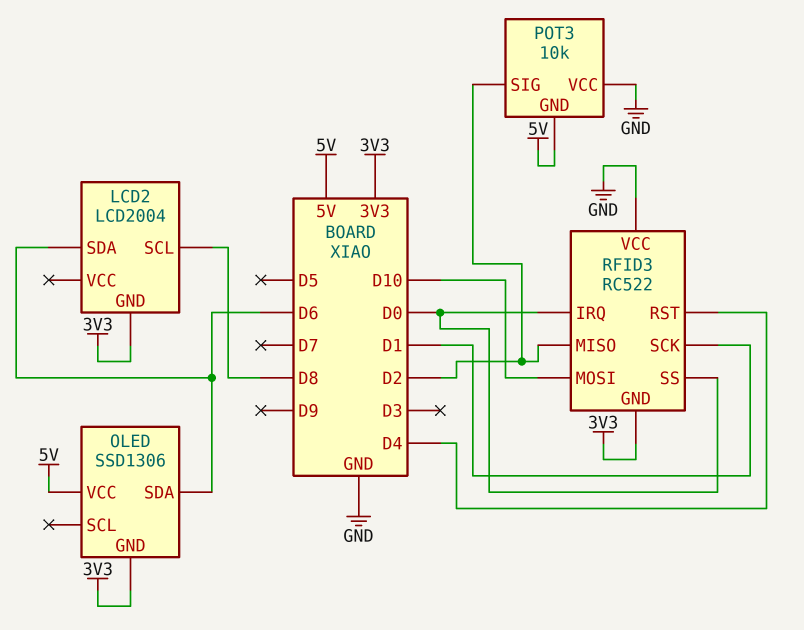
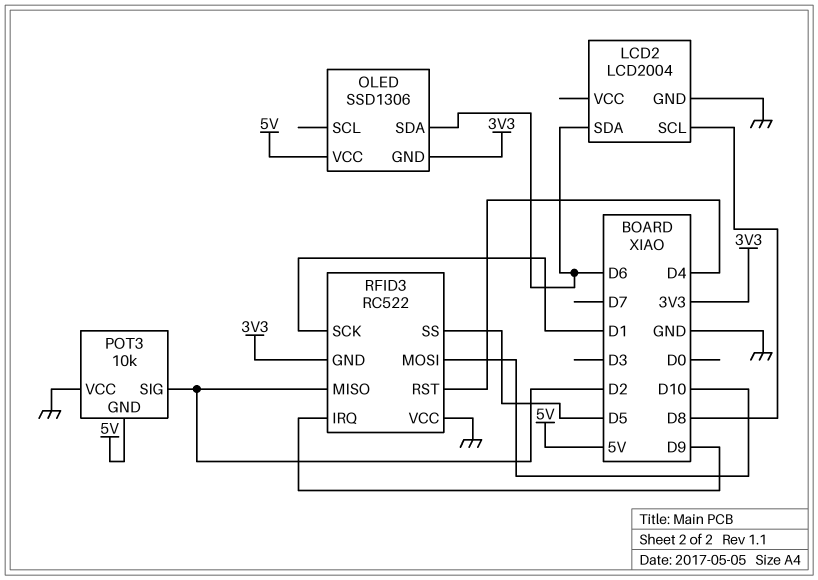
LCD2 pin GND: 3V3 -> GND
RFID3 pin IRQ: D0 -> D9
RFID3 pin SS: D0 -> D5

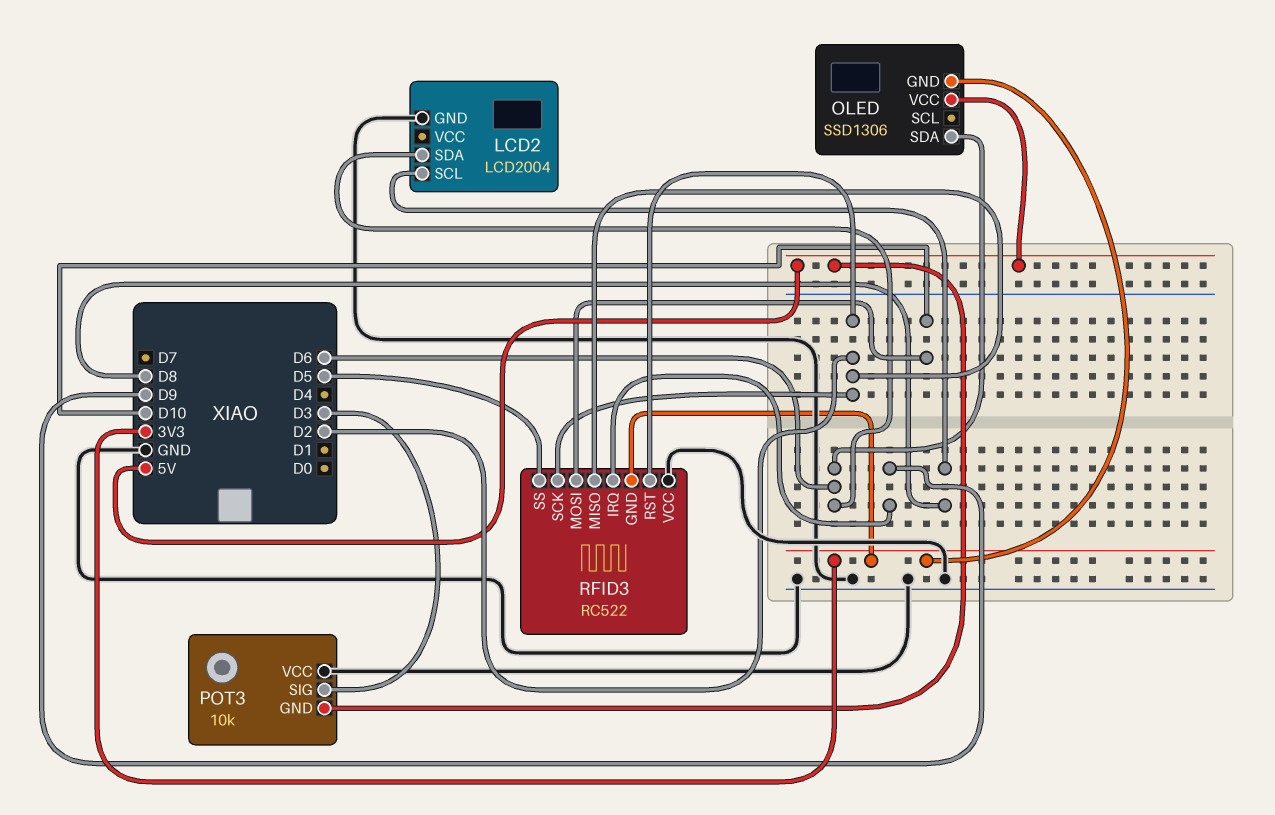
POT3 pin SIG: D2 -> D3
RFID3 pin RST: D4 -> D2
RFID3 pin SCK: D1 -> D2

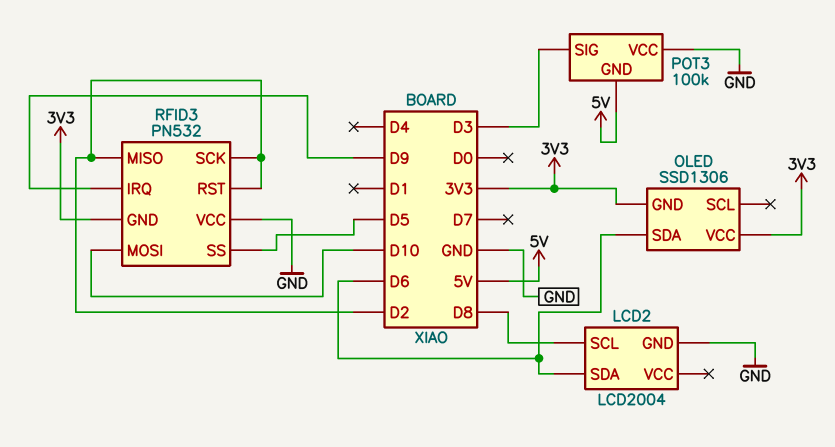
OLED pin VCC: 5V -> 3V3
POT3: 10k -> 100k
RFID3: RC522 -> PN532

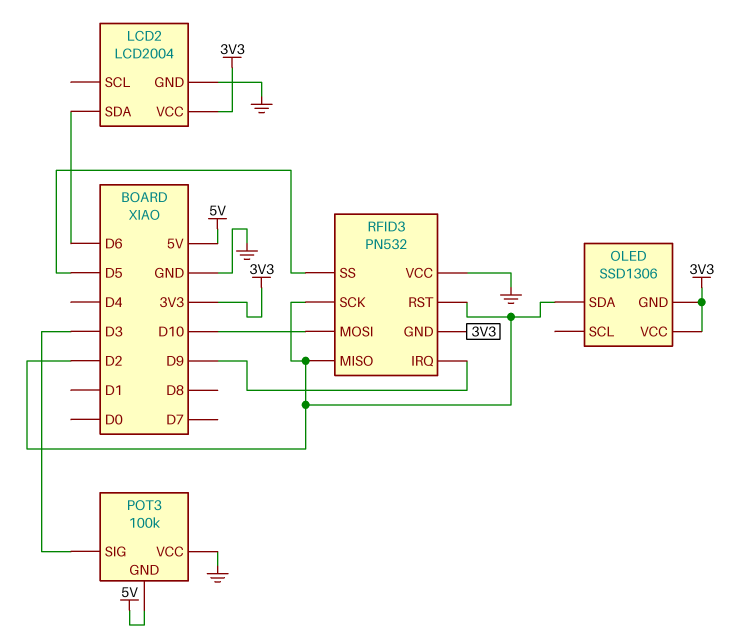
LCD2 pin SCL: D8 -> none
LCD2 pin VCC: none -> 3V3
OLED pin SDA: D6 -> D2

